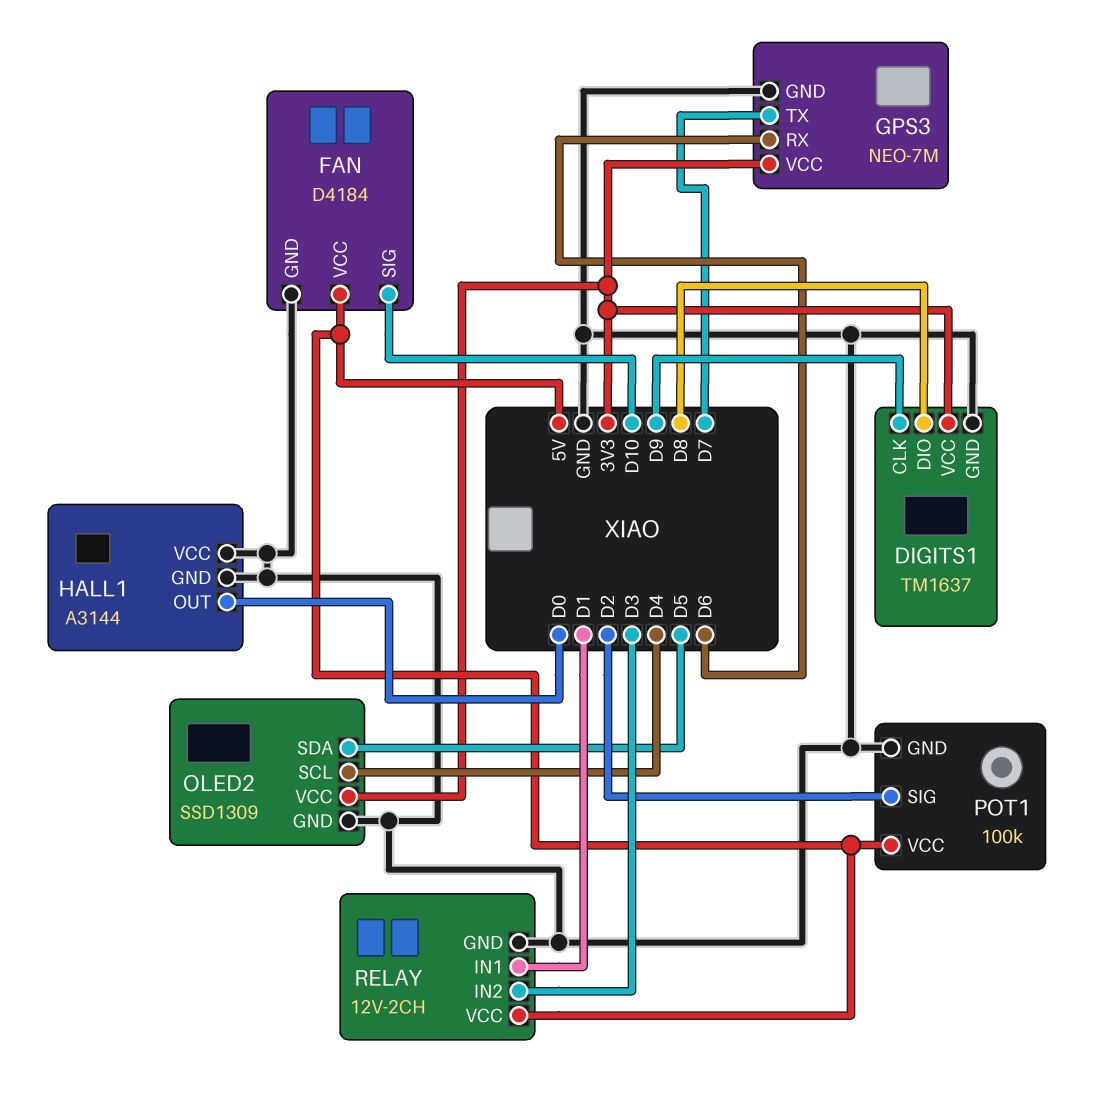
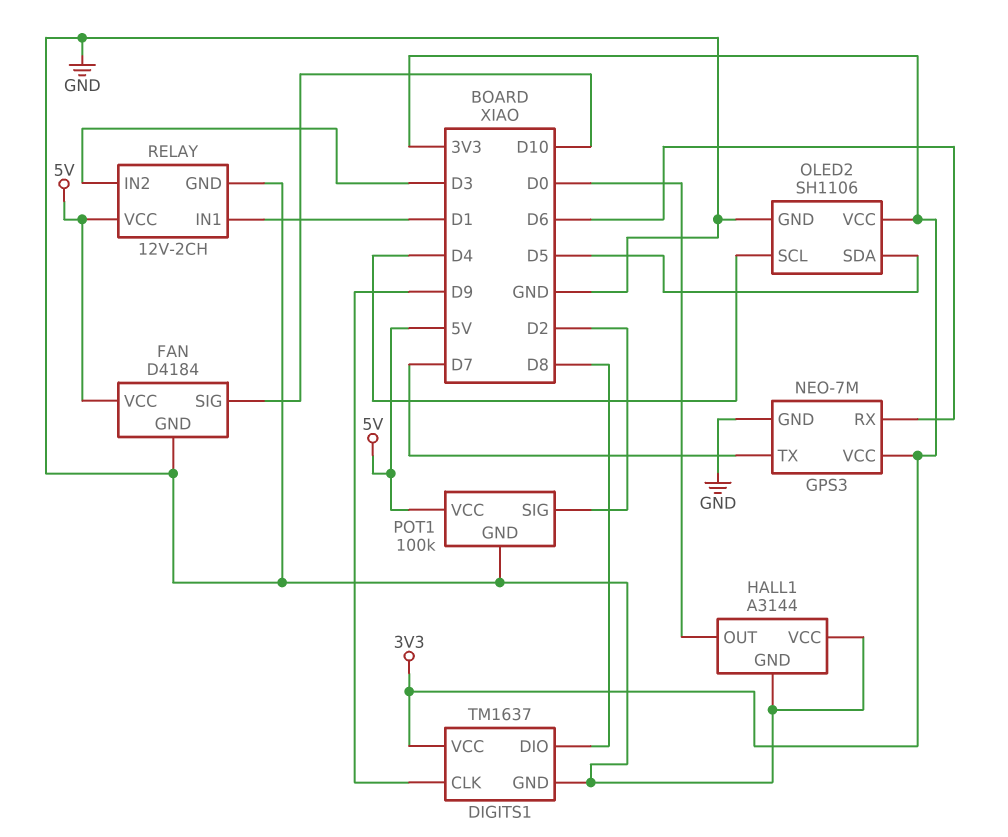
OLED2: SSD1309 -> SH1106

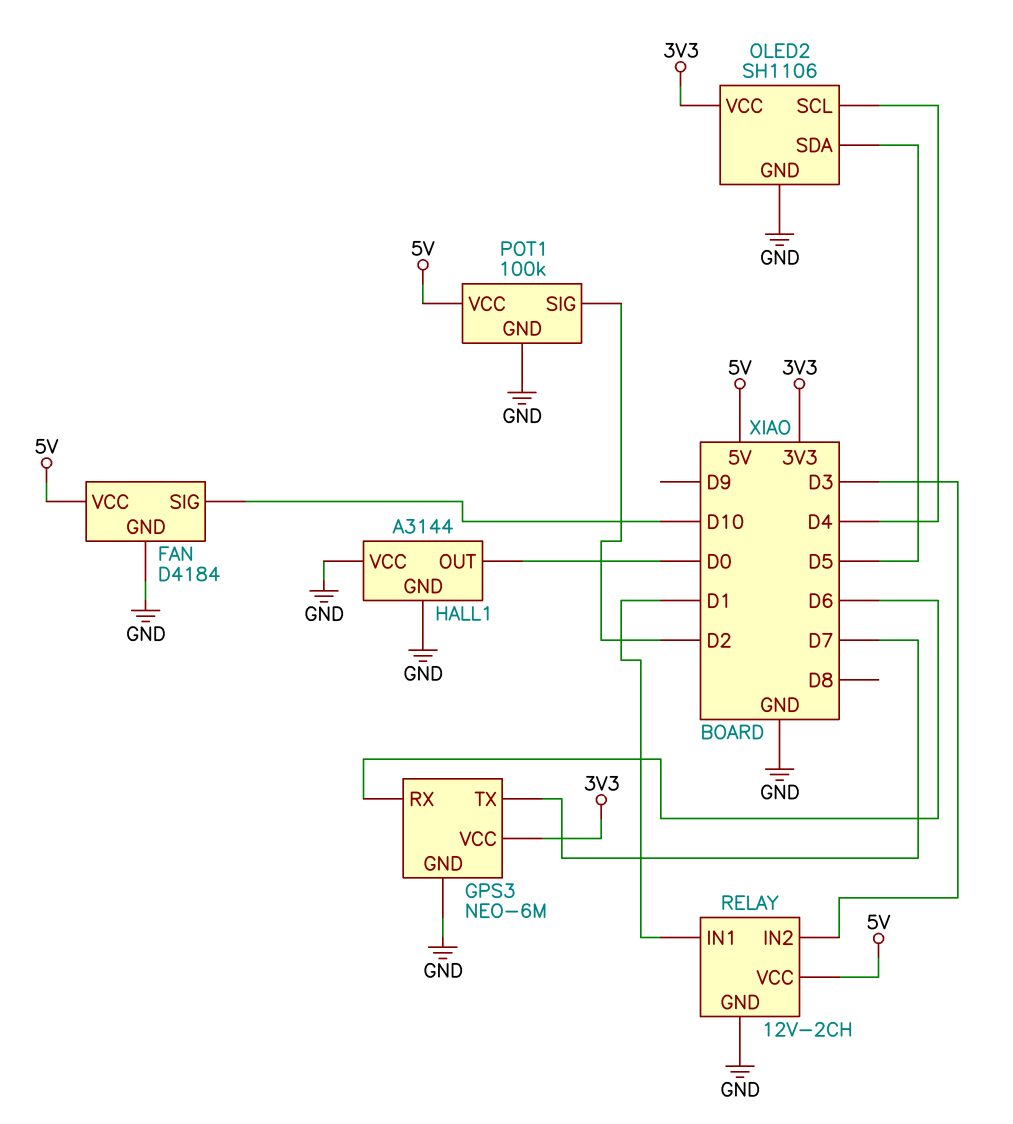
DIGITS1: TM1637 -> none
DIGITS1 pin CLK: D9 -> none
DIGITS1 pin DIO: D8 -> none
DIGITS1 pin GND: GND -> none
DIGITS1 pin VCC: 3V3 -> none
GPS3: NEO-7M -> NEO-6M

